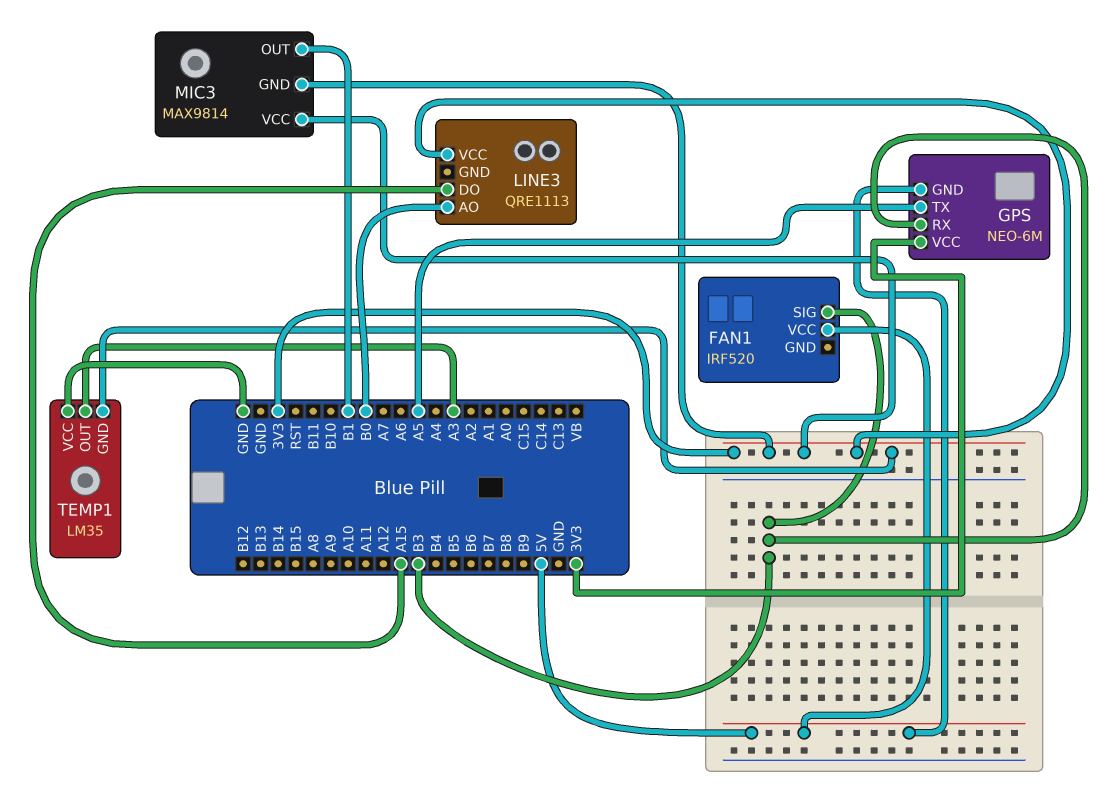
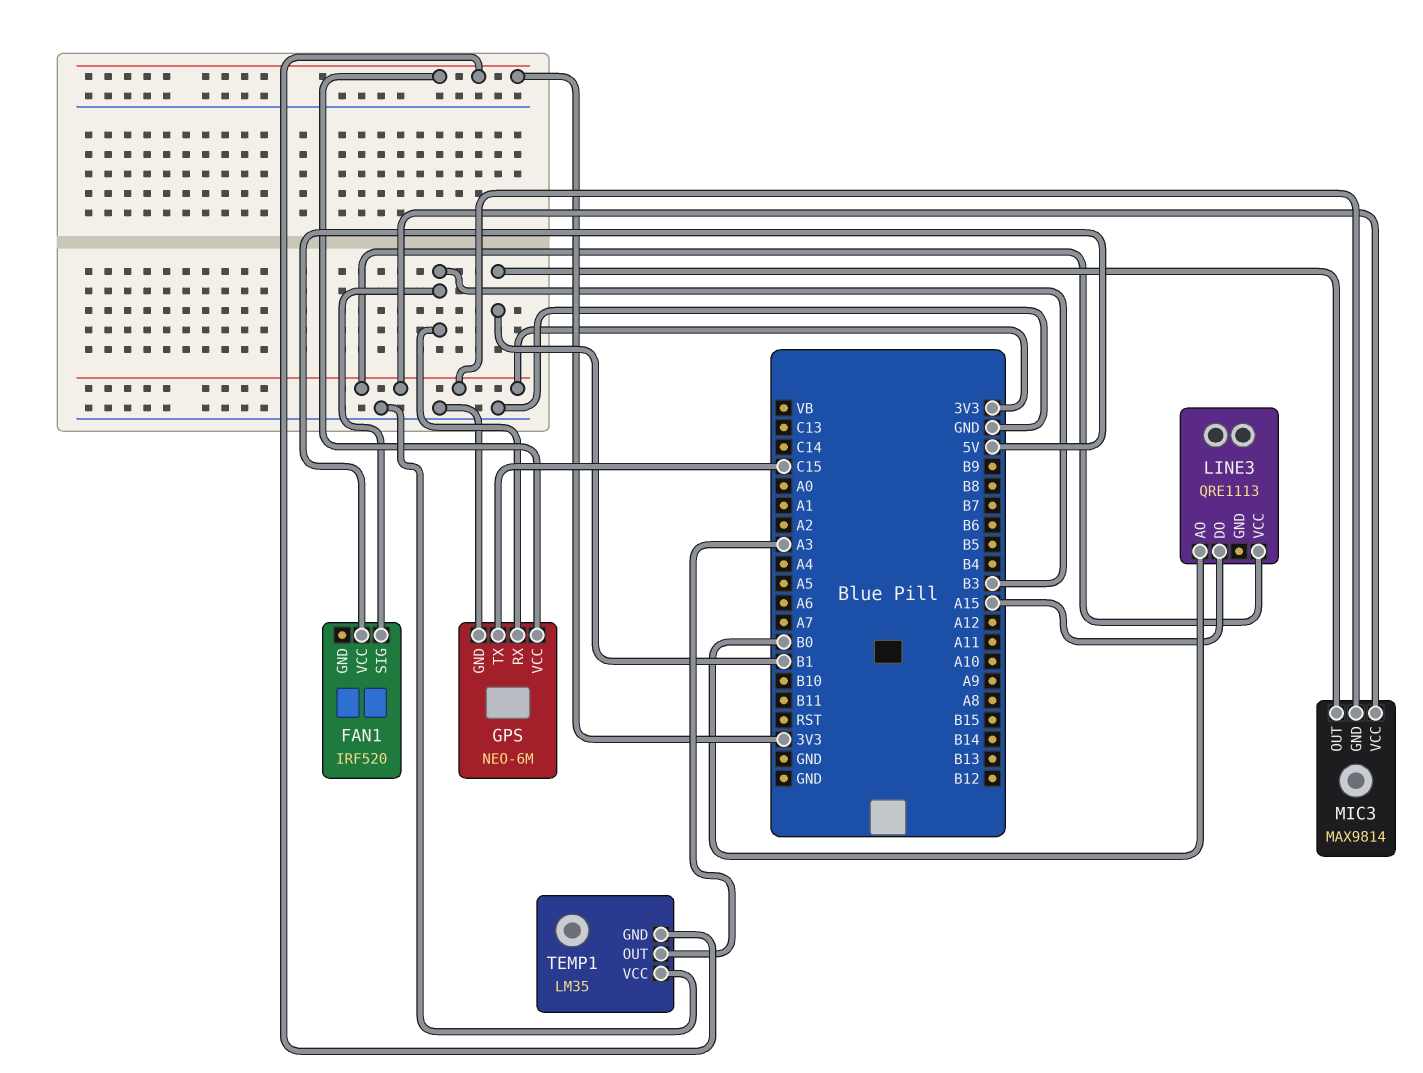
GPS pin GND: 5V -> GND
GPS pin TX: A5 -> C15

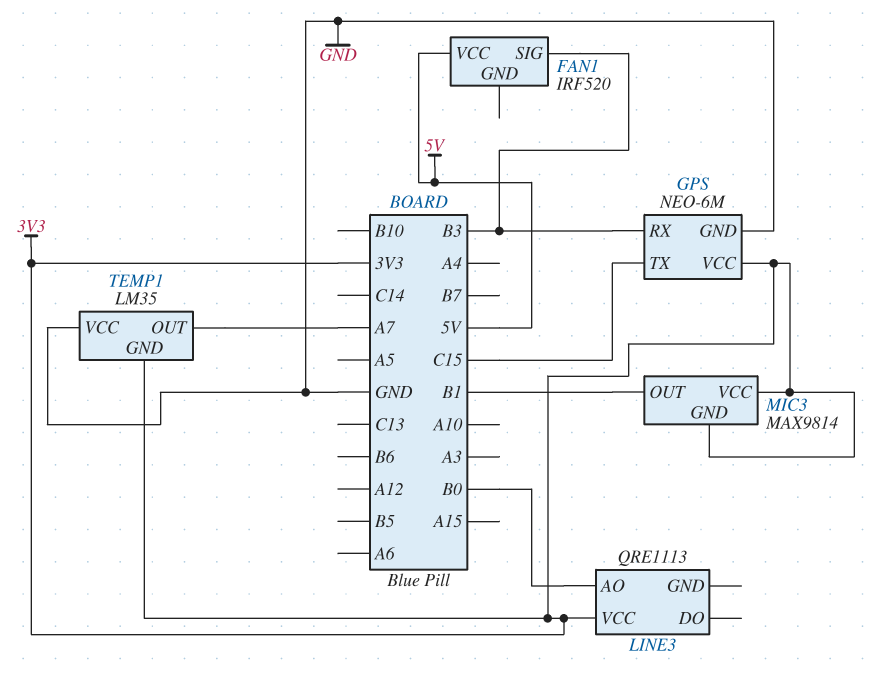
LINE3 pin DO: A15 -> none
TEMP1 pin OUT: A3 -> A7

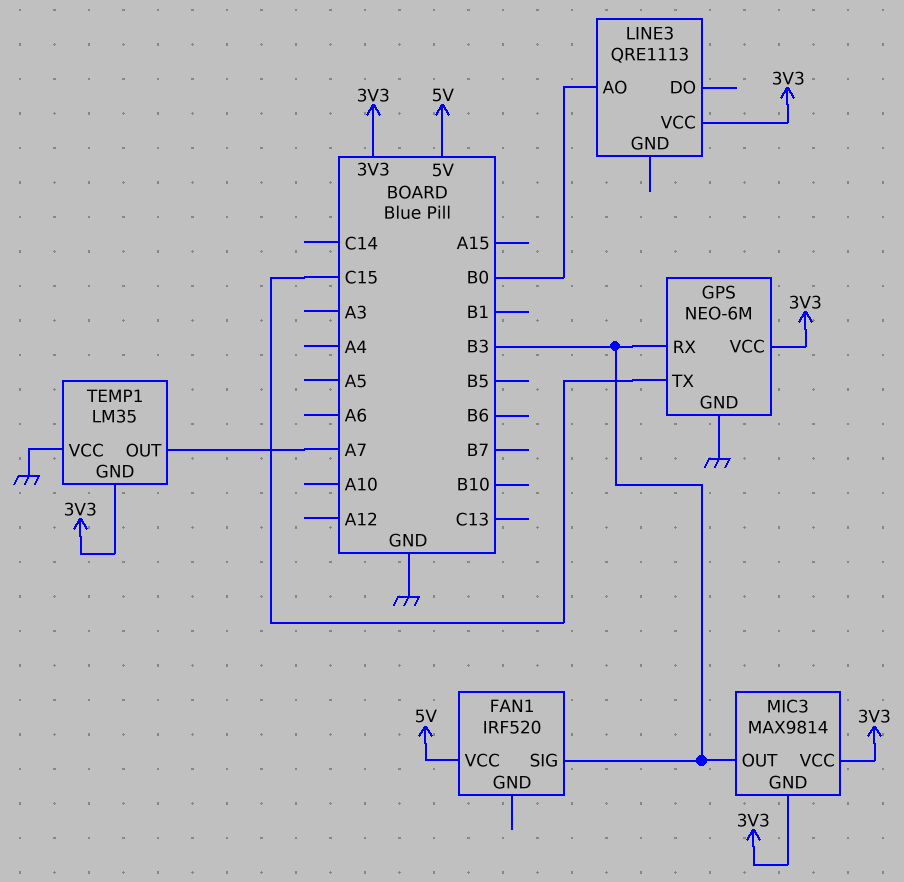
MIC3 pin OUT: B1 -> B3

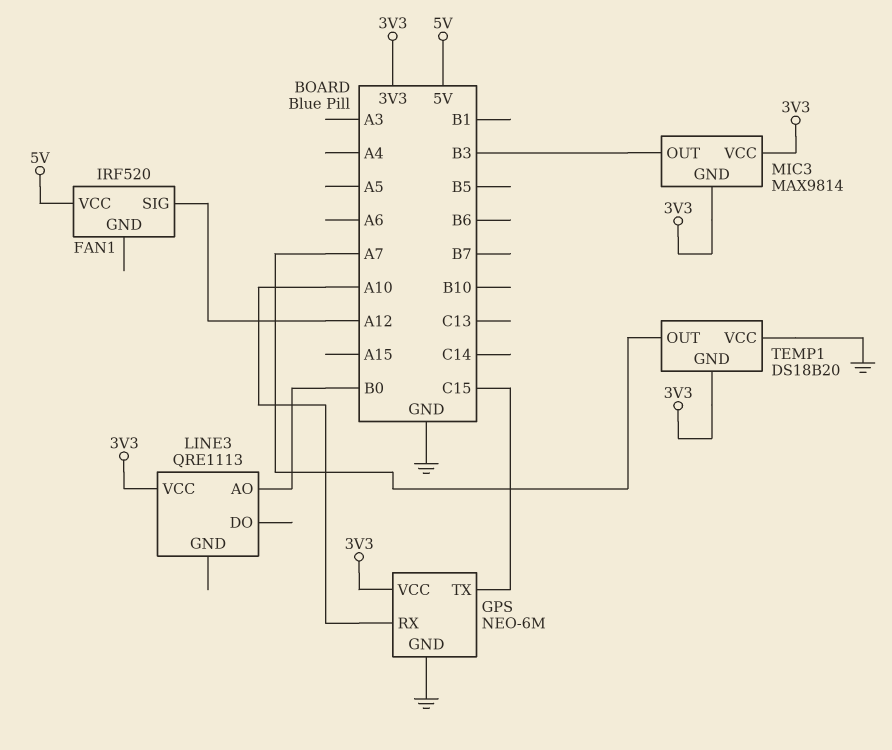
FAN1 pin SIG: B3 -> A12
GPS pin RX: B3 -> A10
TEMP1: LM35 -> DS18B20

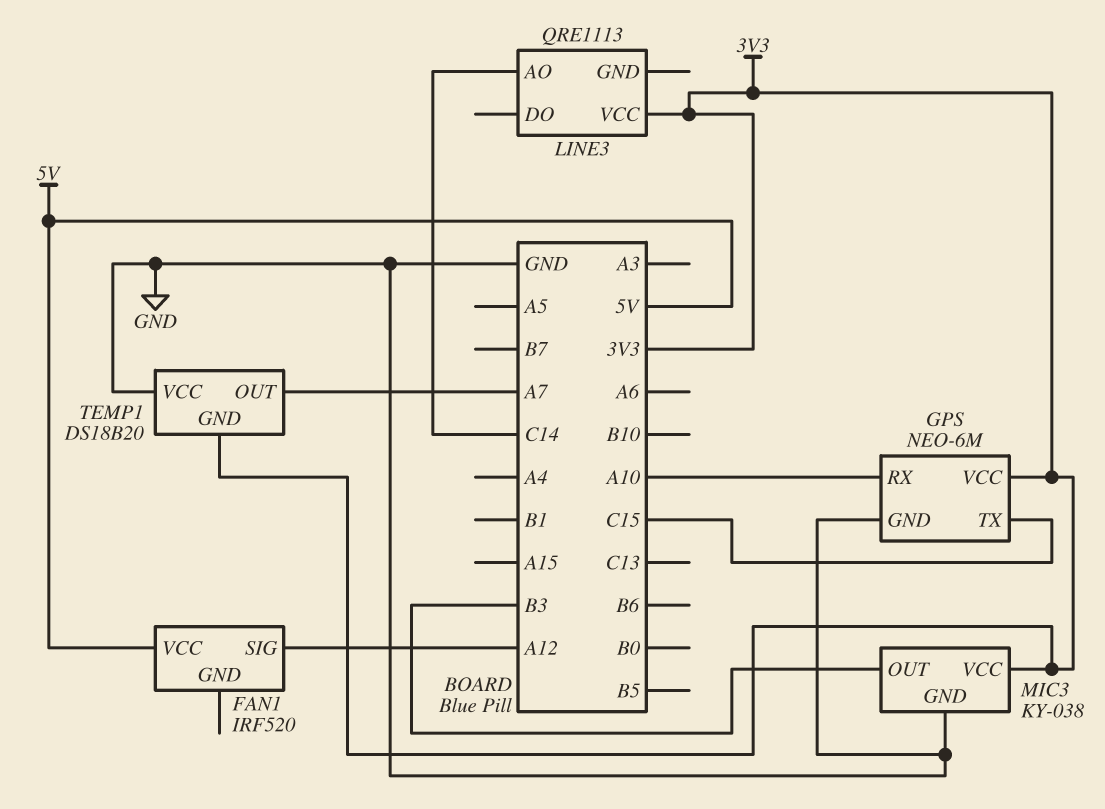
LINE3 pin AO: B0 -> C14
MIC3: MAX9814 -> KY-038
MIC3 pin GND: 3V3 -> GND

